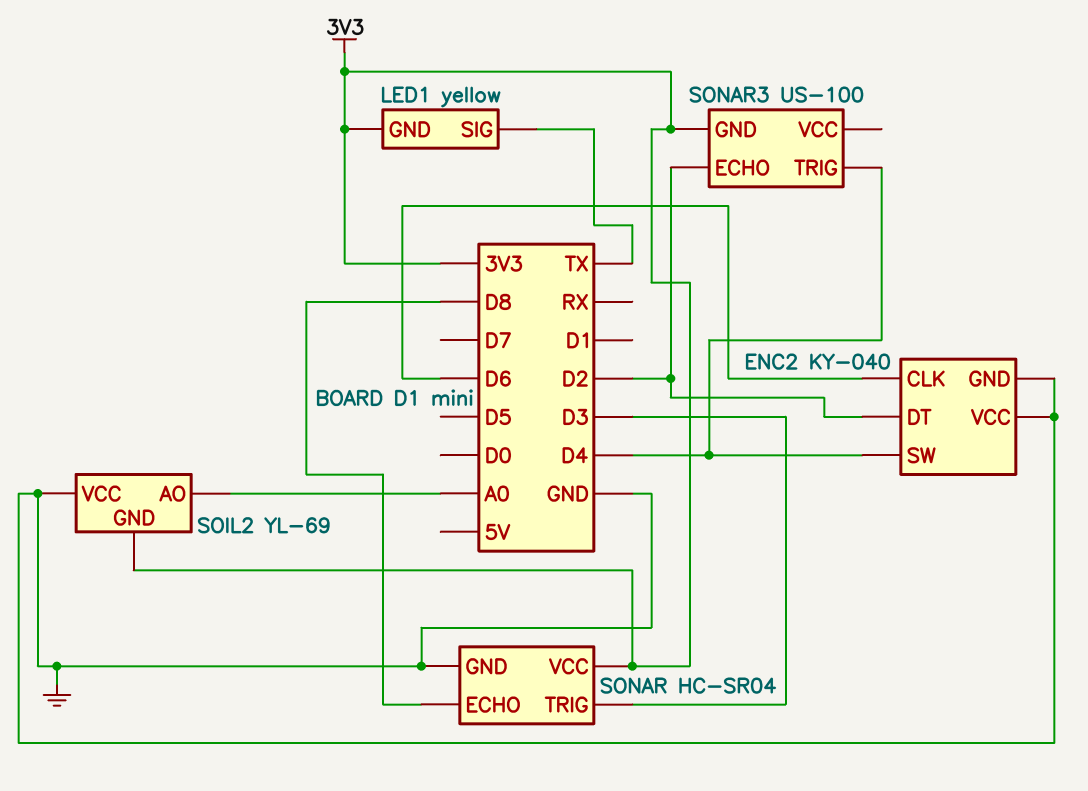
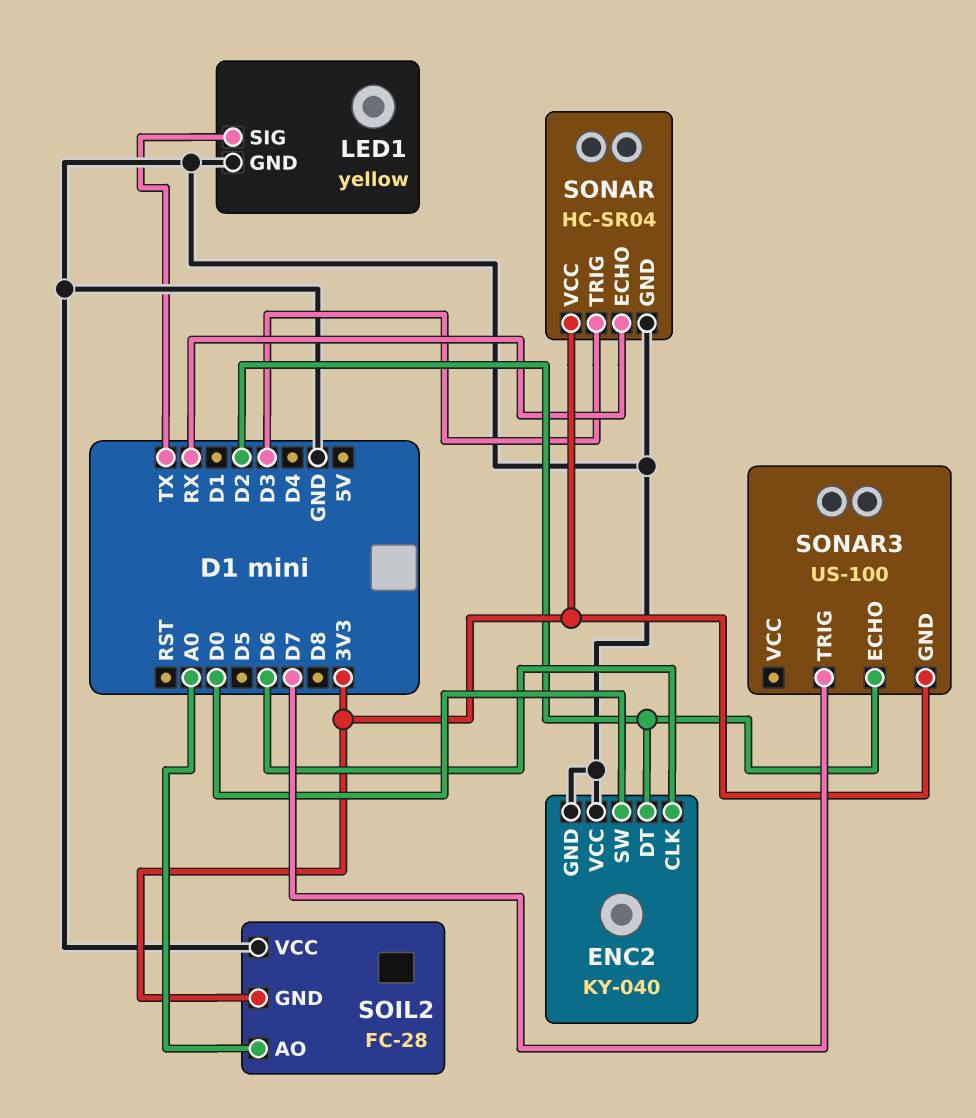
ENC2 pin SW: D4 -> D0
LED1 pin GND: 3V3 -> GND
SOIL2: YL-69 -> FC-28
SONAR pin ECHO: D8 -> RX
SONAR3 pin TRIG: D4 -> D7

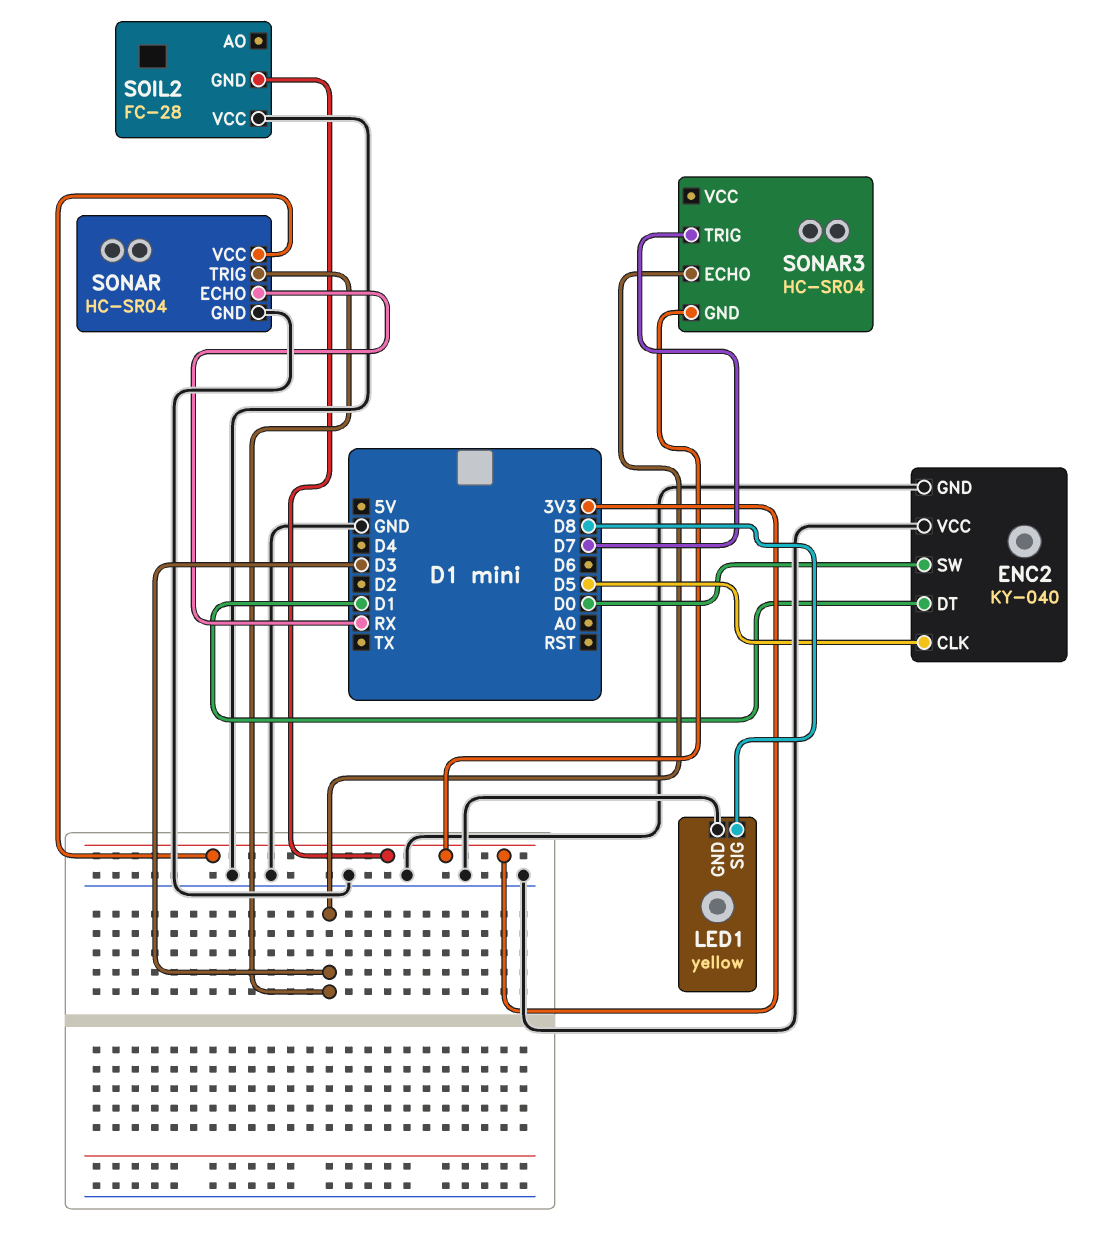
ENC2 pin CLK: D6 -> D5
ENC2 pin DT: D2 -> D1
LED1 pin SIG: TX -> D8
SOIL2 pin AO: A0 -> none
SONAR3: US-100 -> HC-SR04
SONAR3 pin ECHO: D2 -> D3

